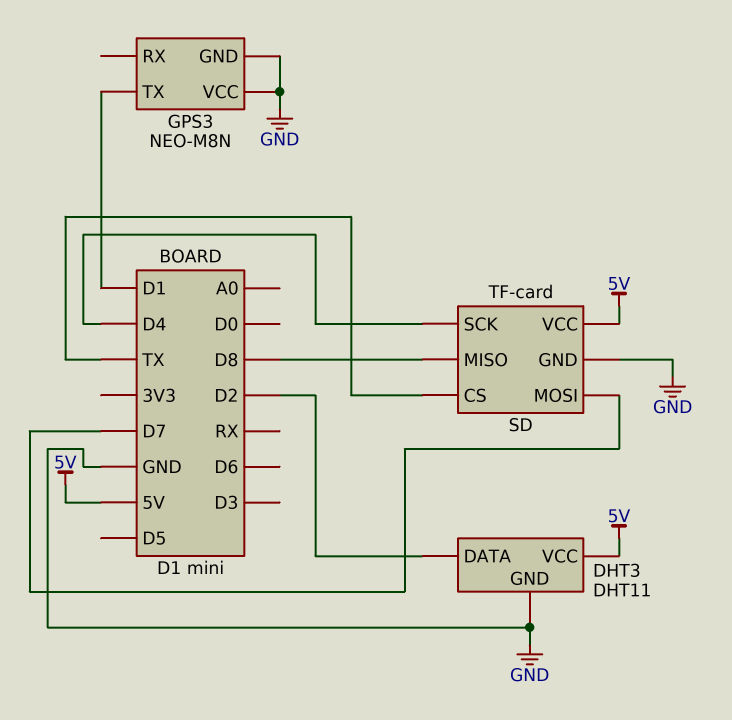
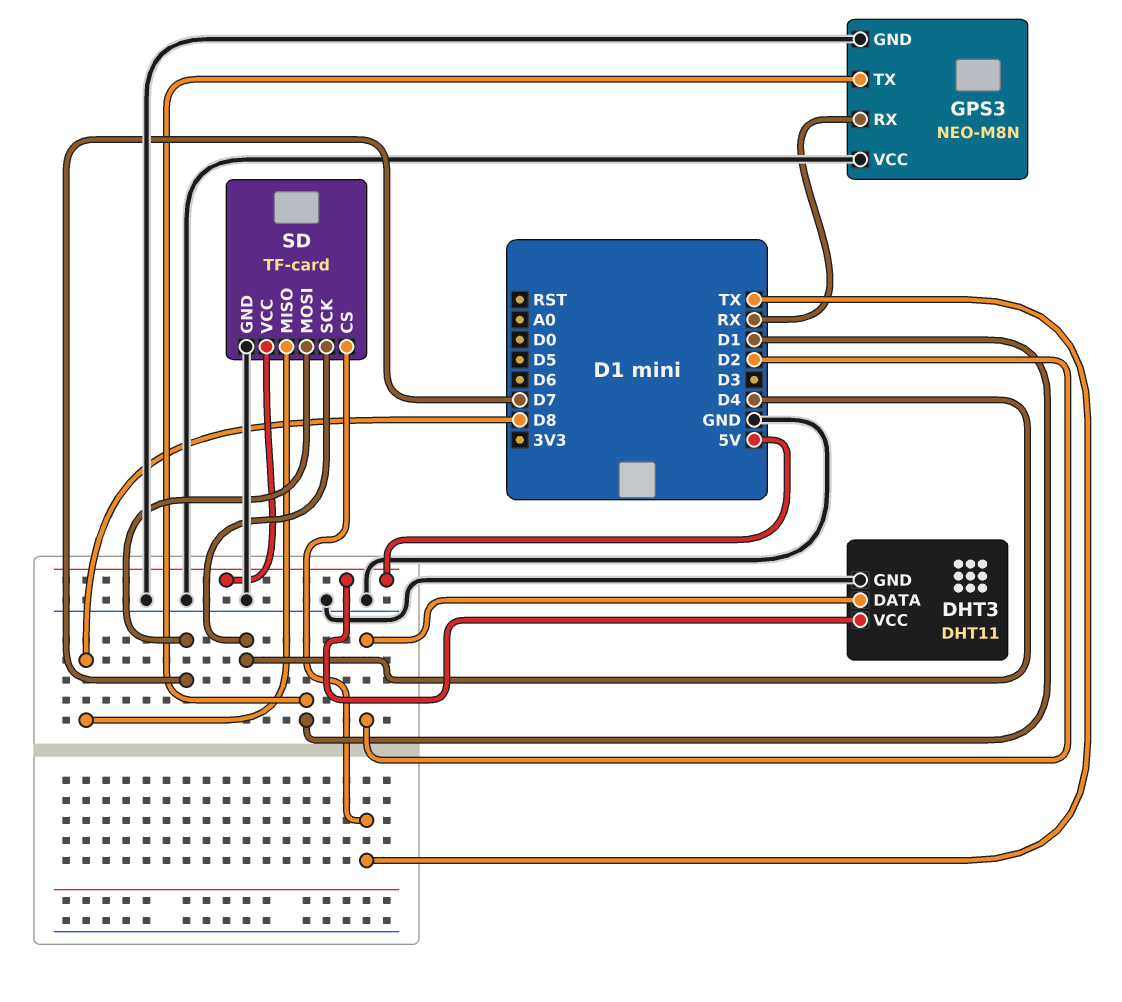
GPS3 pin RX: none -> RX

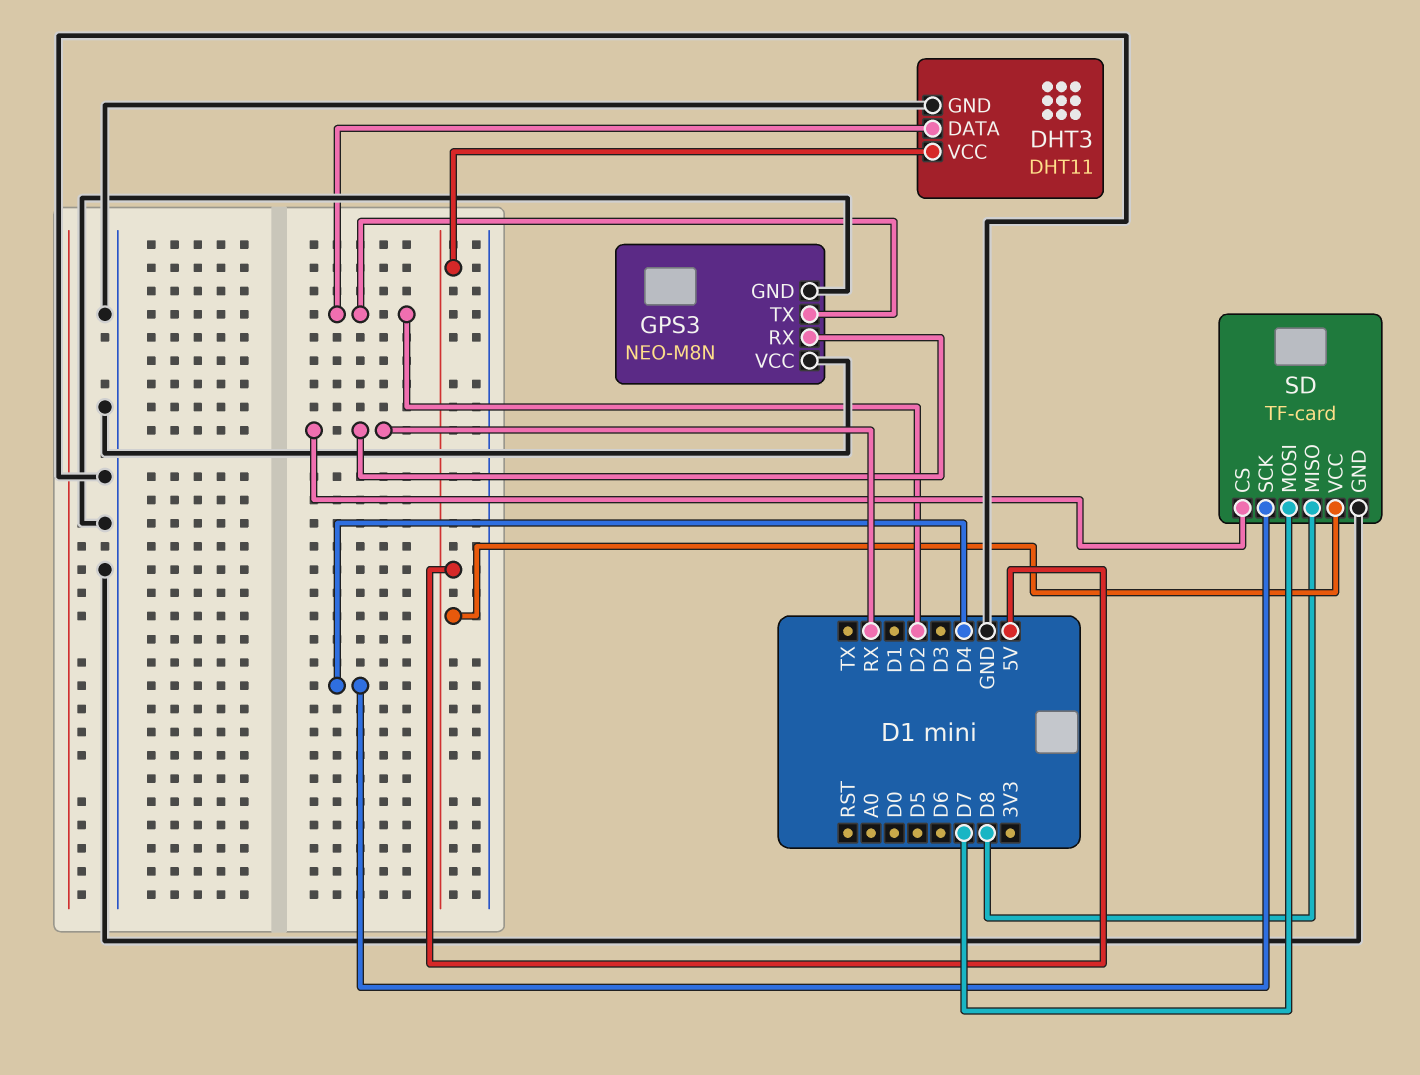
GPS3 pin TX: D1 -> D2
SD pin CS: TX -> RX

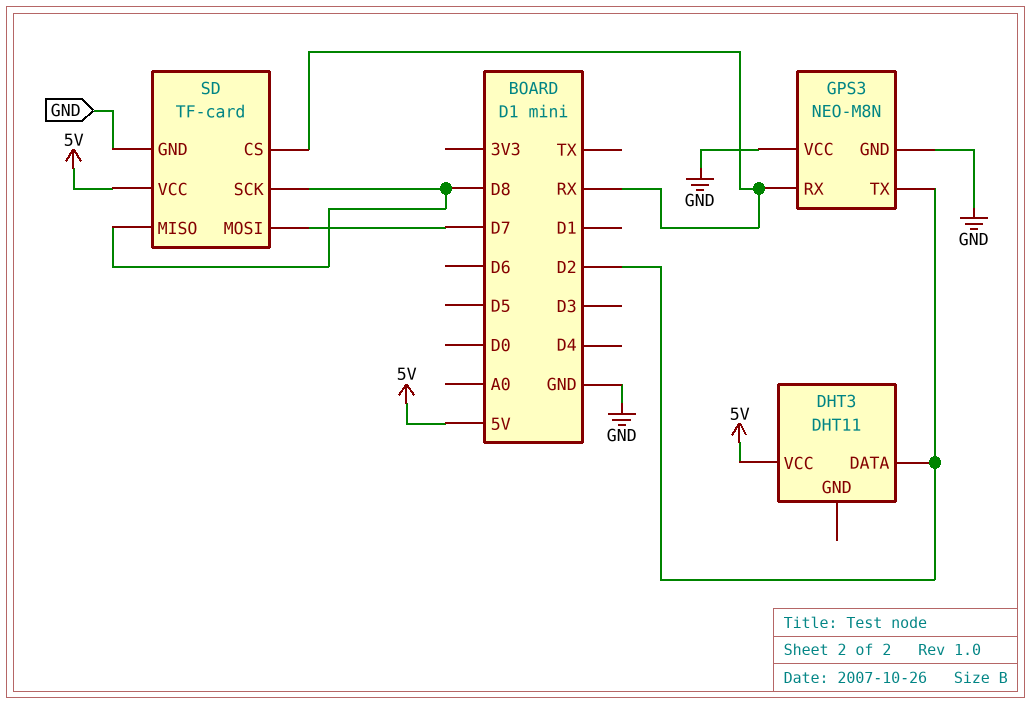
DHT3 pin GND: GND -> none
SD pin SCK: D4 -> D8

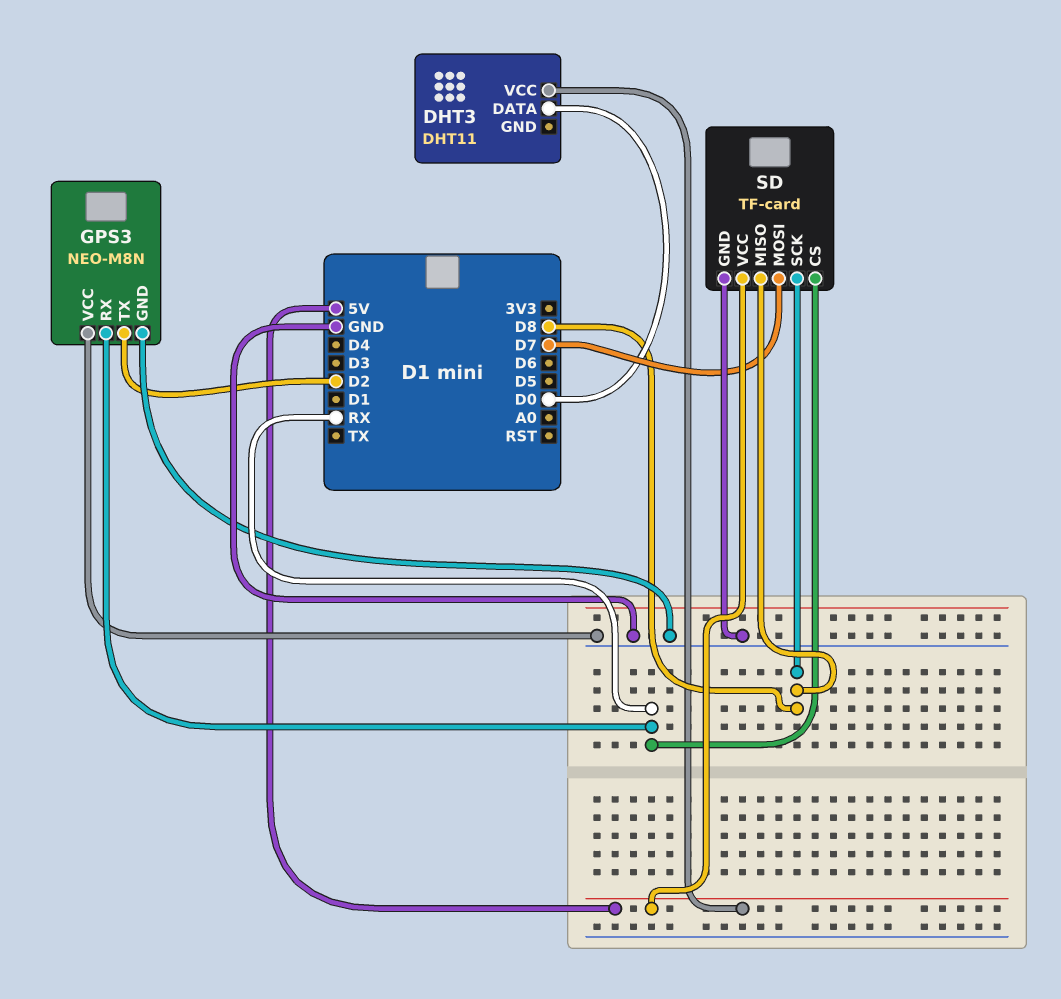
DHT3 pin DATA: D2 -> D0

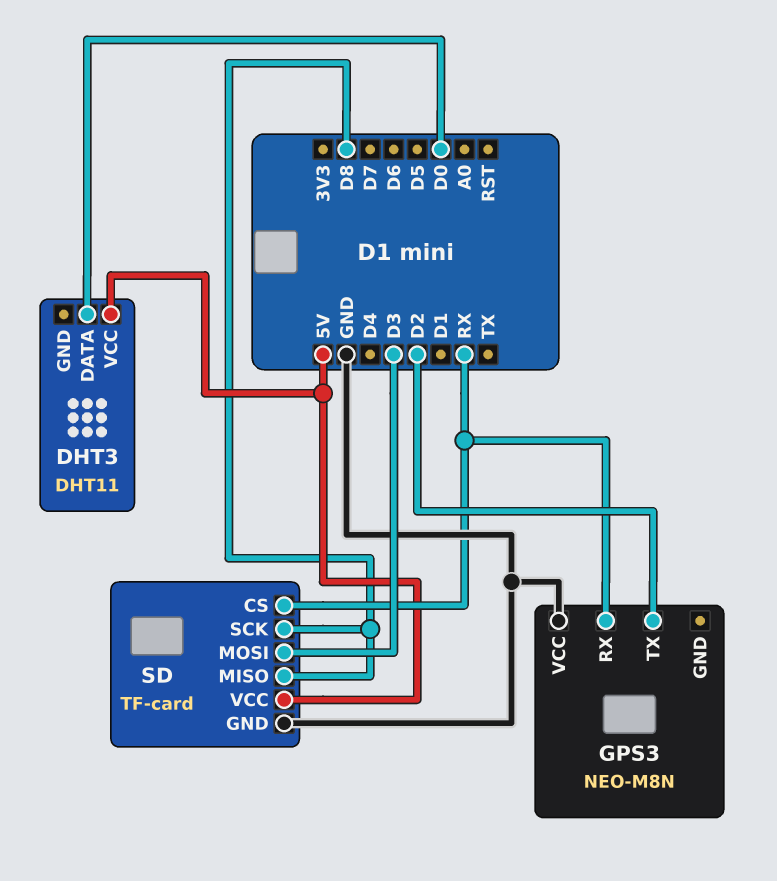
GPS3 pin GND: GND -> none
SD pin MOSI: D7 -> D3

